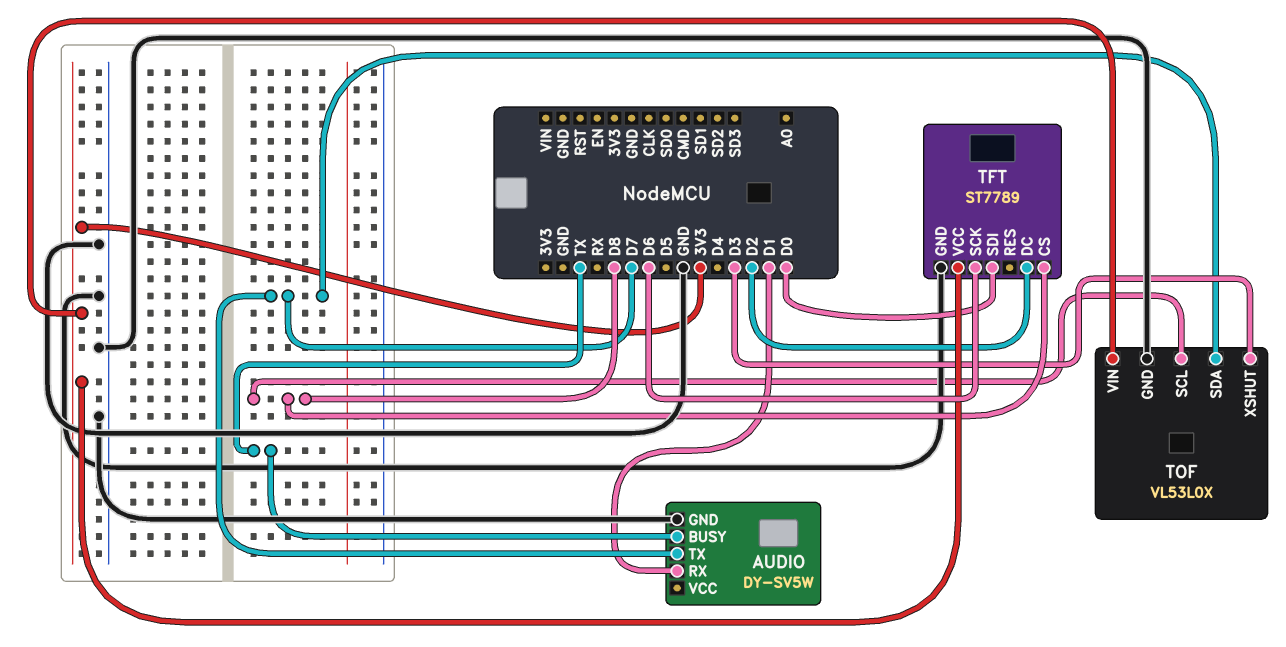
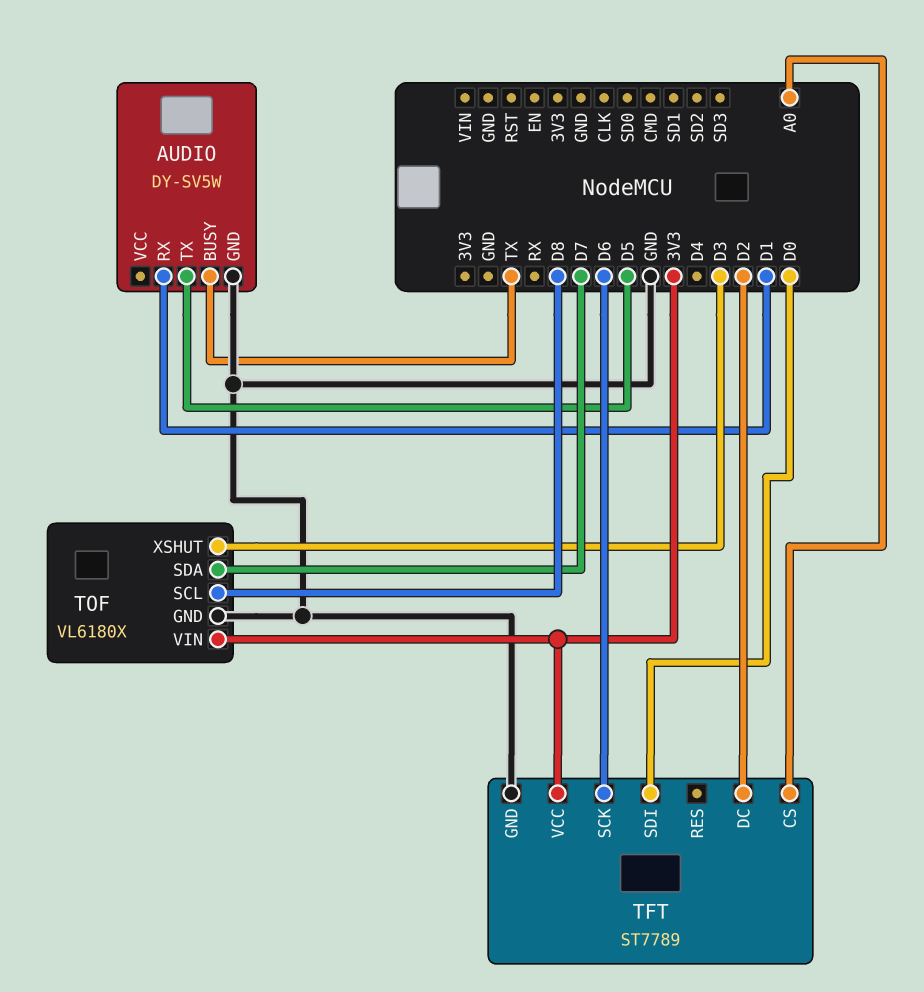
AUDIO pin TX: D7 -> D5
TFT pin CS: D8 -> A0
TOF: VL53L0X -> VL6180X

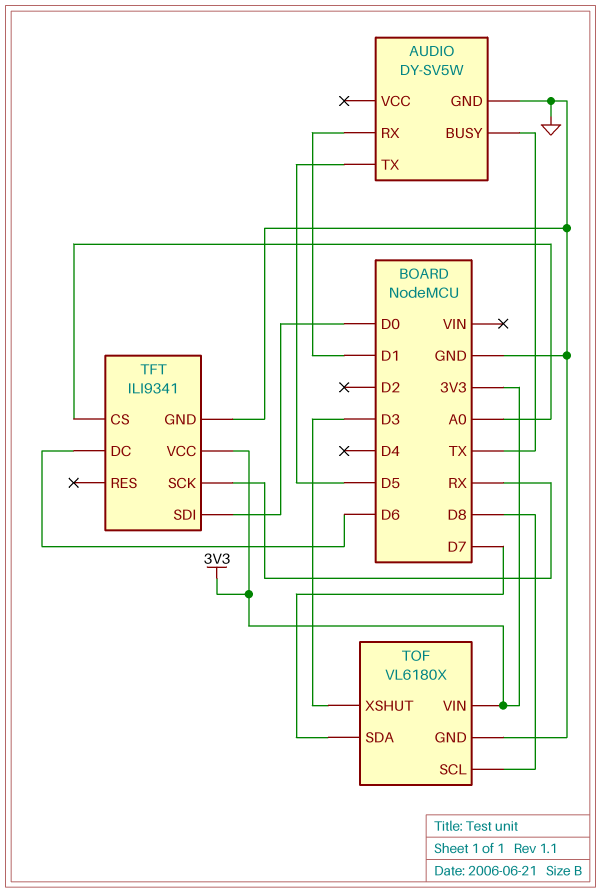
TFT: ST7789 -> ILI9341
TFT pin DC: D2 -> D6
TFT pin SCK: D6 -> RX

